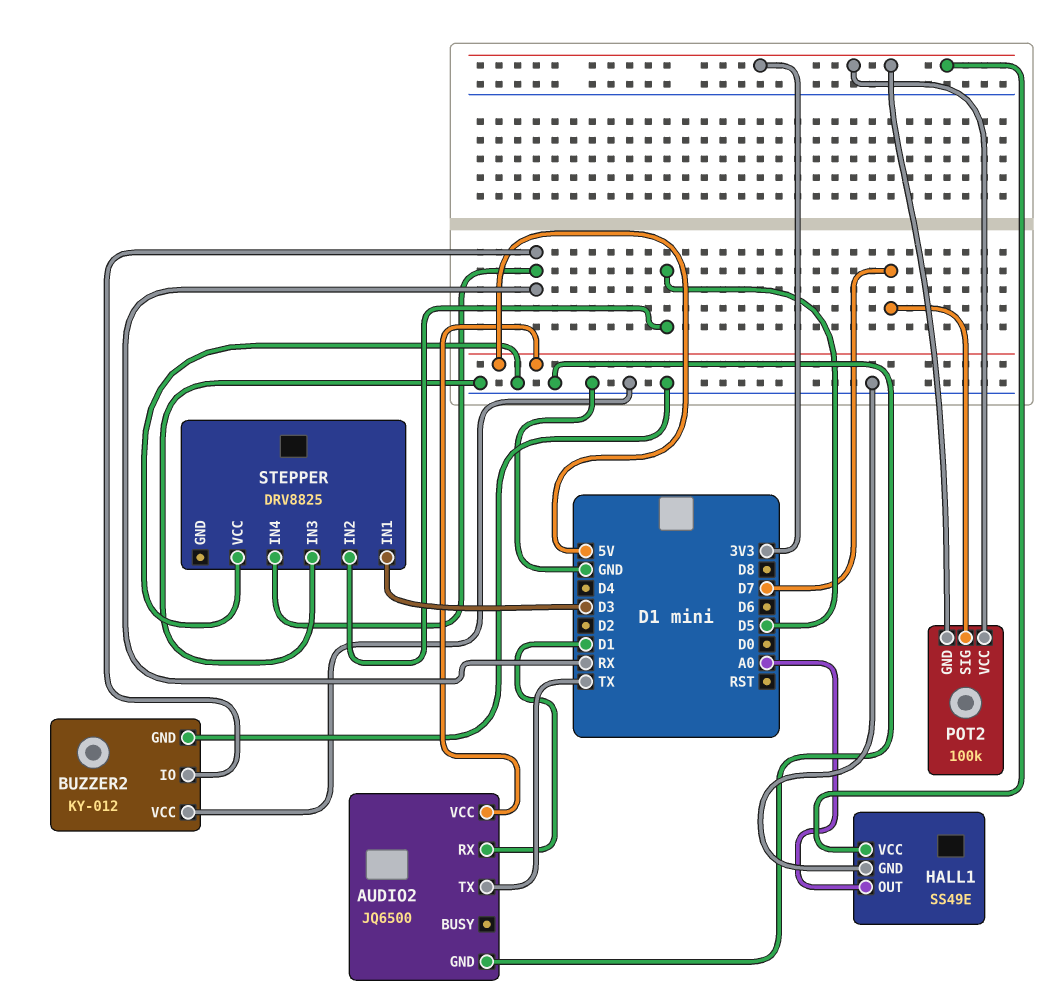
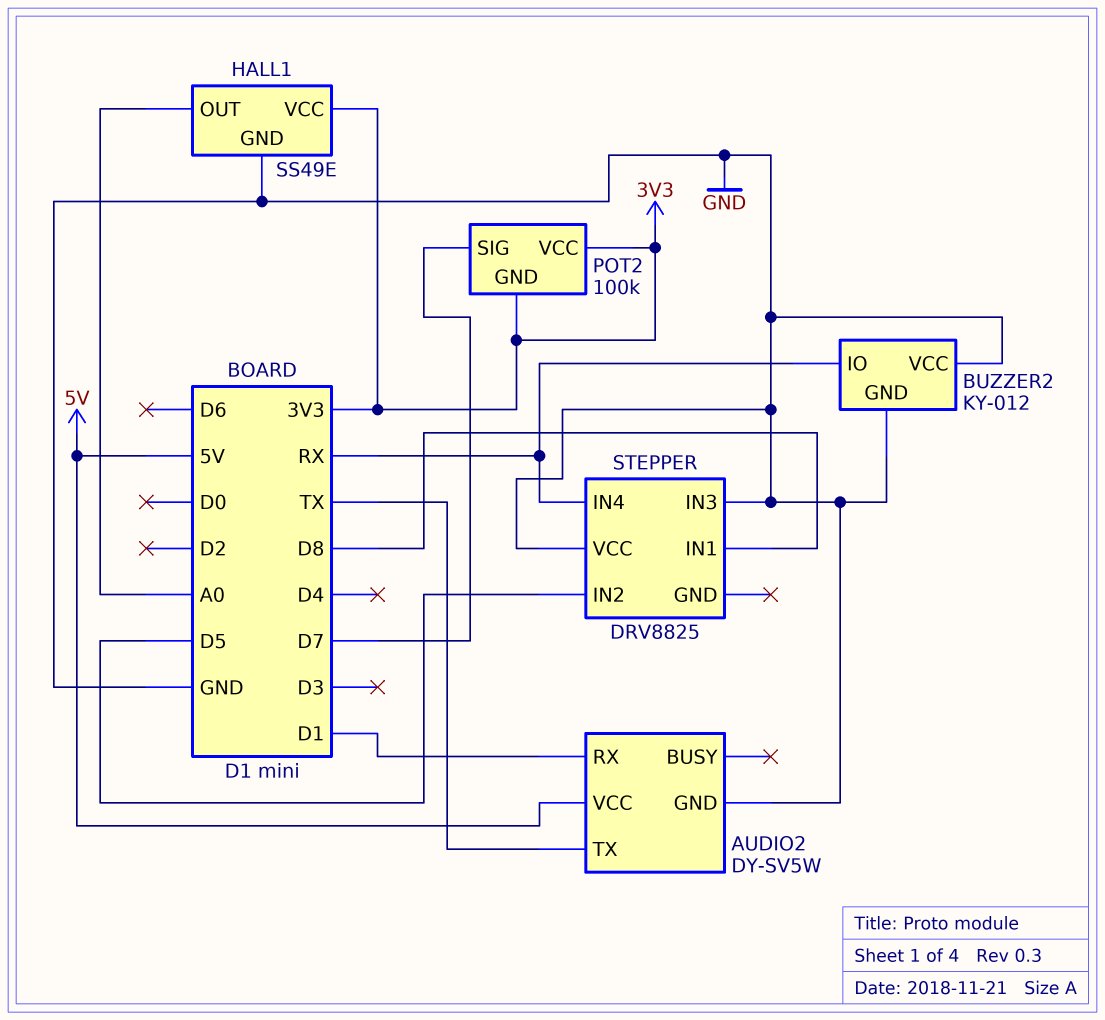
AUDIO2: JQ6500 -> DY-SV5W
STEPPER pin IN1: D3 -> D8

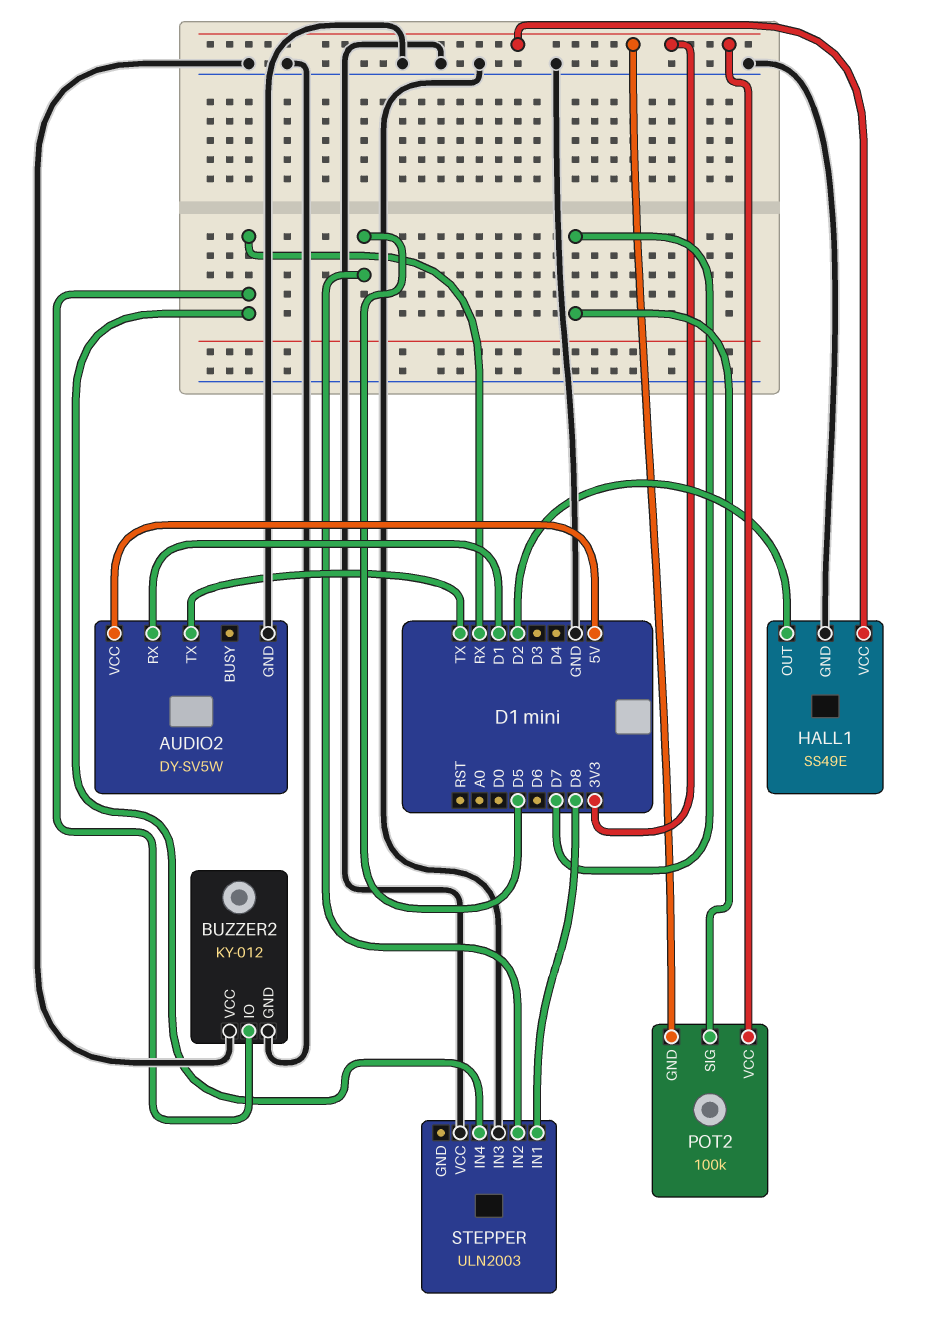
HALL1 pin OUT: A0 -> D2
STEPPER: DRV8825 -> ULN2003

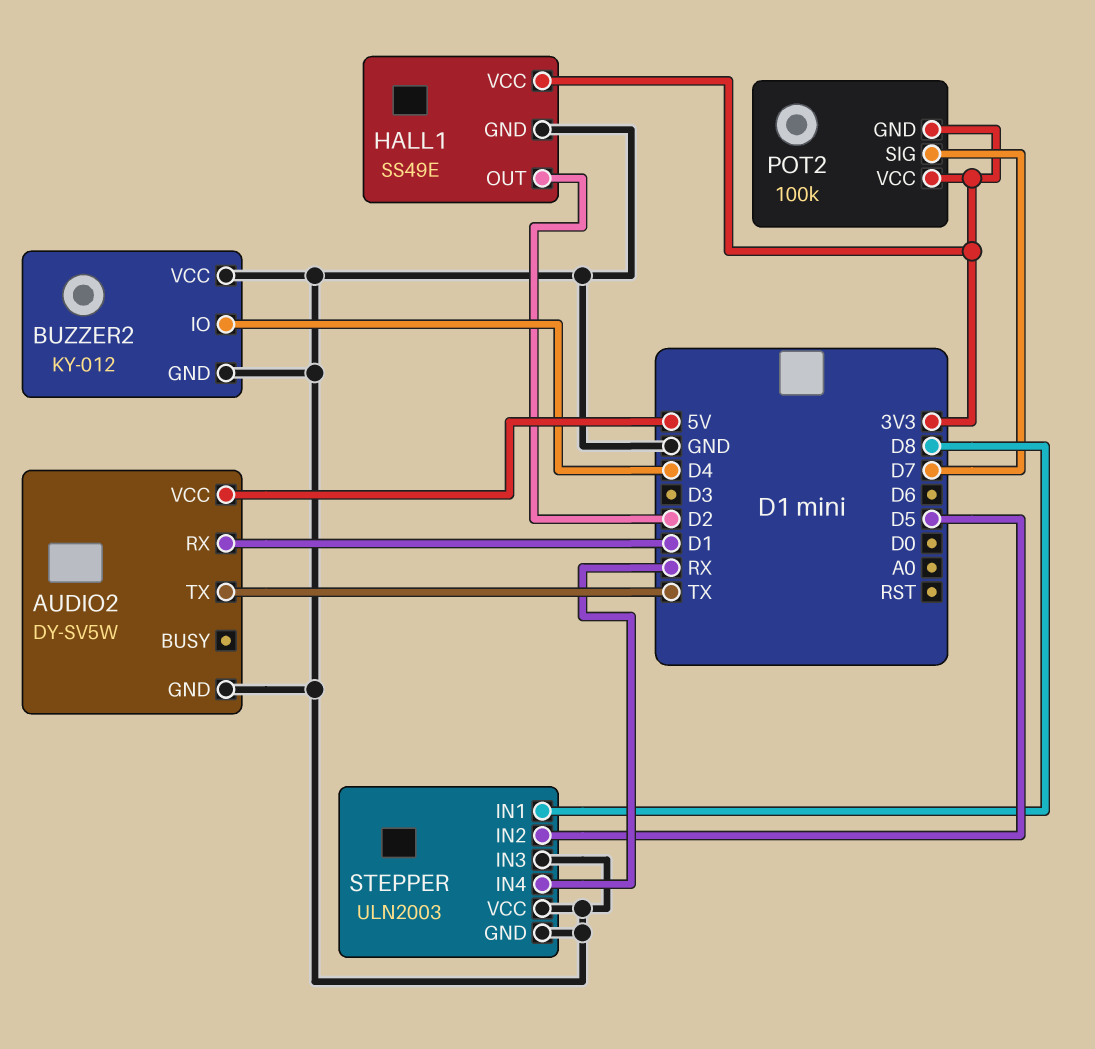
BUZZER2 pin IO: RX -> D4
STEPPER pin GND: none -> GND

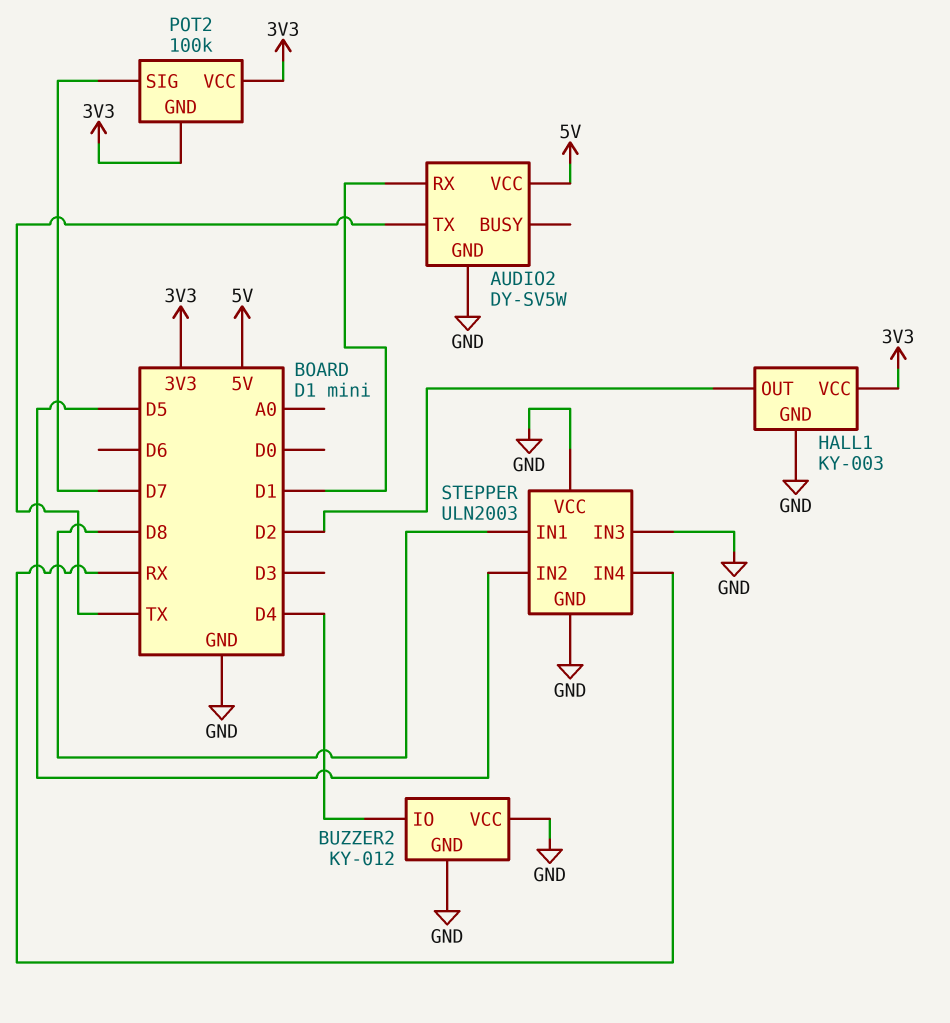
HALL1: SS49E -> KY-003

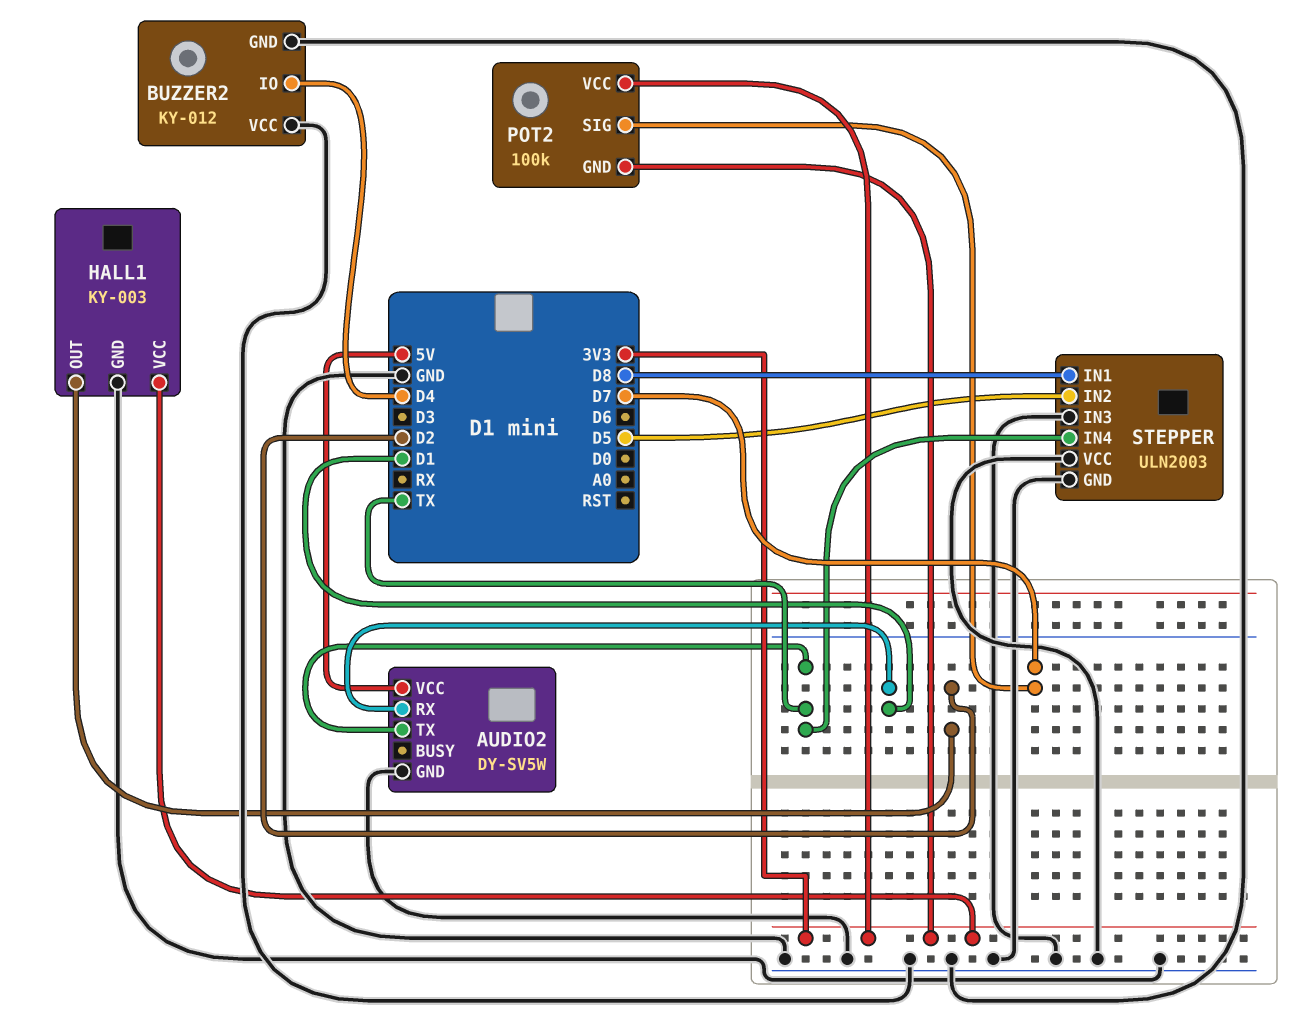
STEPPER pin IN4: RX -> TX

